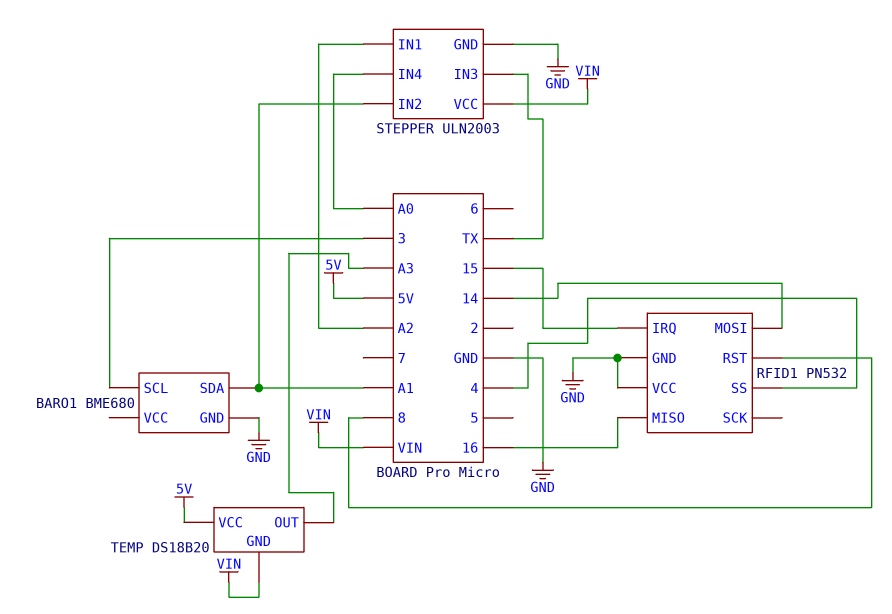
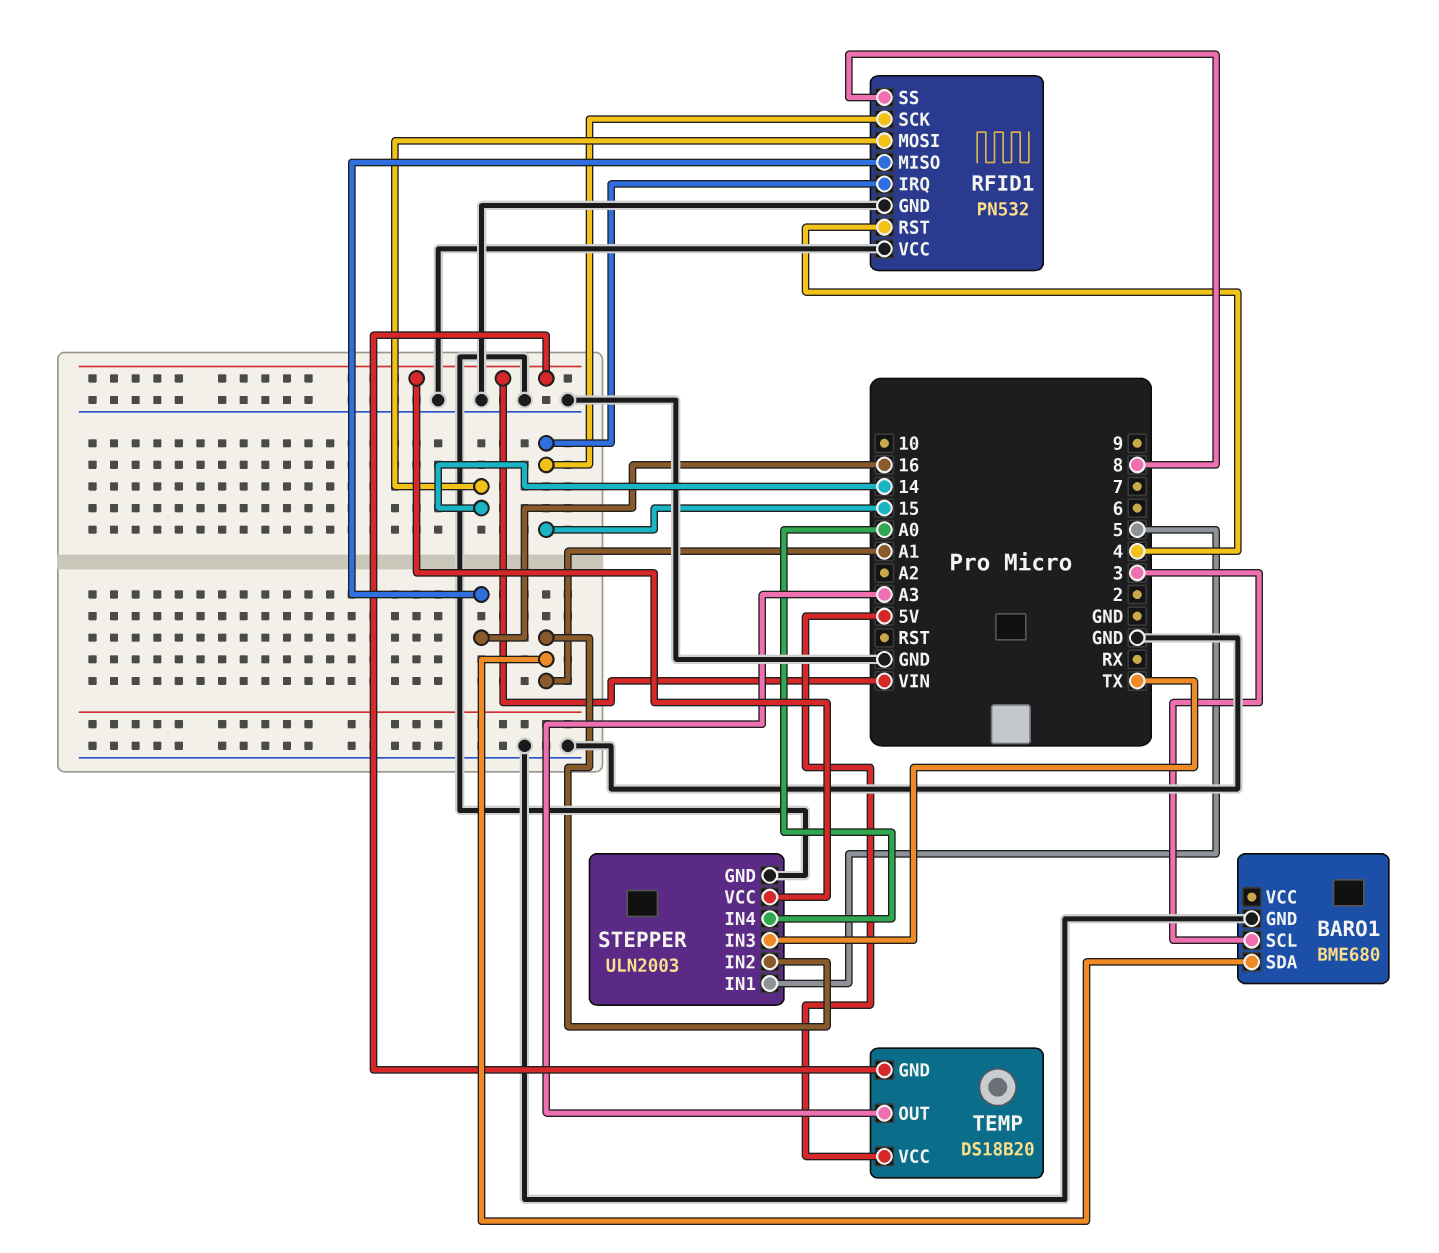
RFID1 pin RST: 8 -> 4
RFID1 pin SCK: none -> 15
RFID1 pin SS: 4 -> 8
STEPPER pin IN1: A2 -> 5

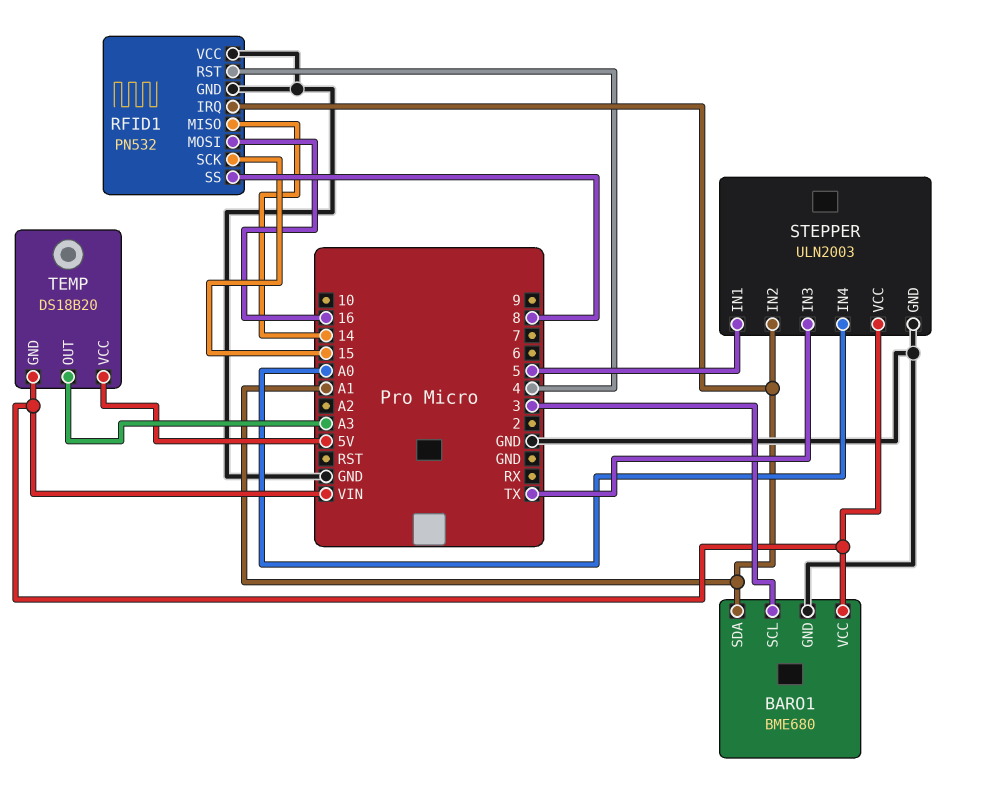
BARO1 pin VCC: none -> VIN
RFID1 pin IRQ: 15 -> A1
RFID1 pin MISO: 16 -> 14
RFID1 pin MOSI: 14 -> 16

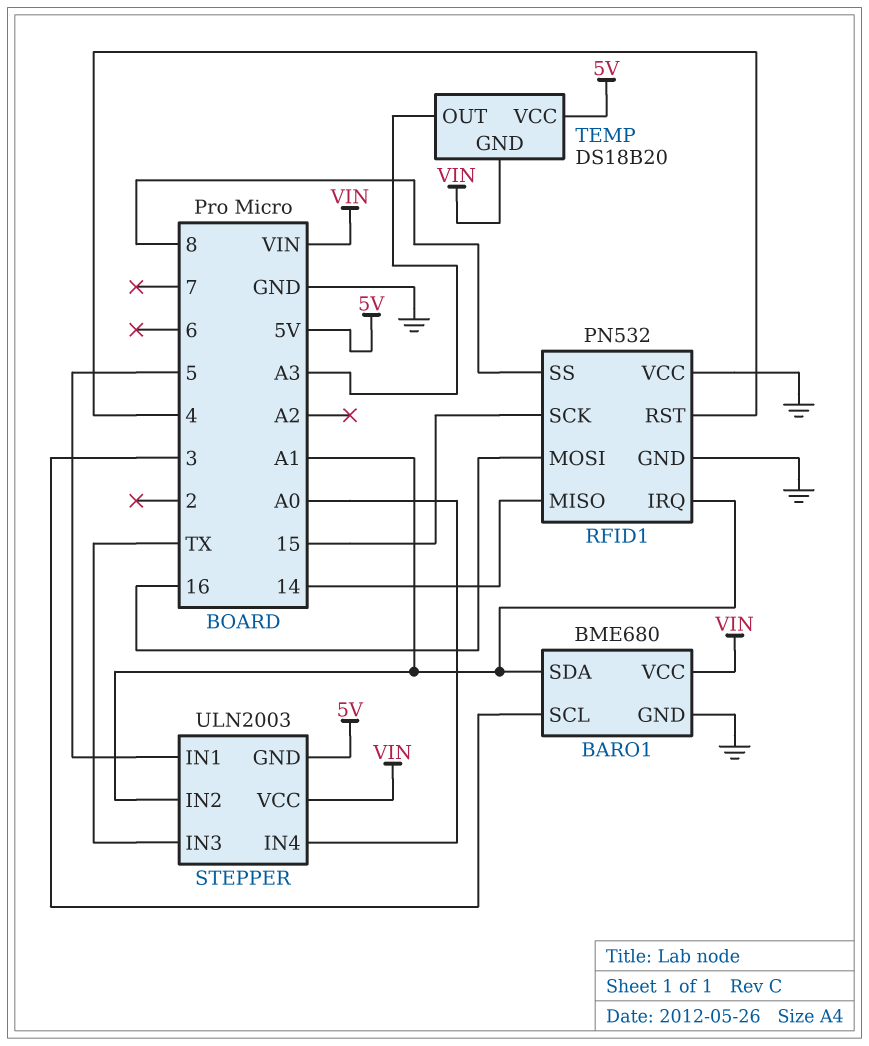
STEPPER pin GND: GND -> 5V

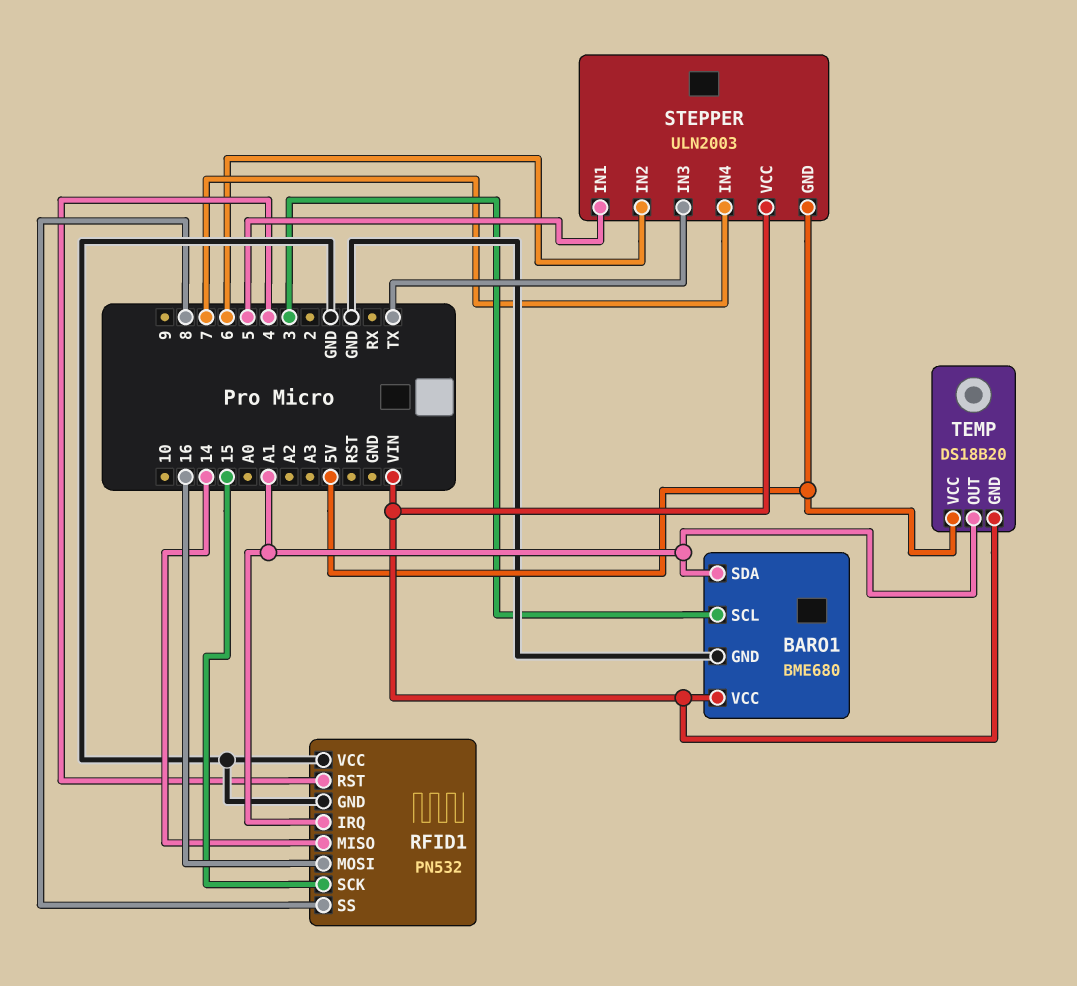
STEPPER pin IN2: A1 -> 6
STEPPER pin IN4: A0 -> 7
TEMP pin OUT: A3 -> A1

